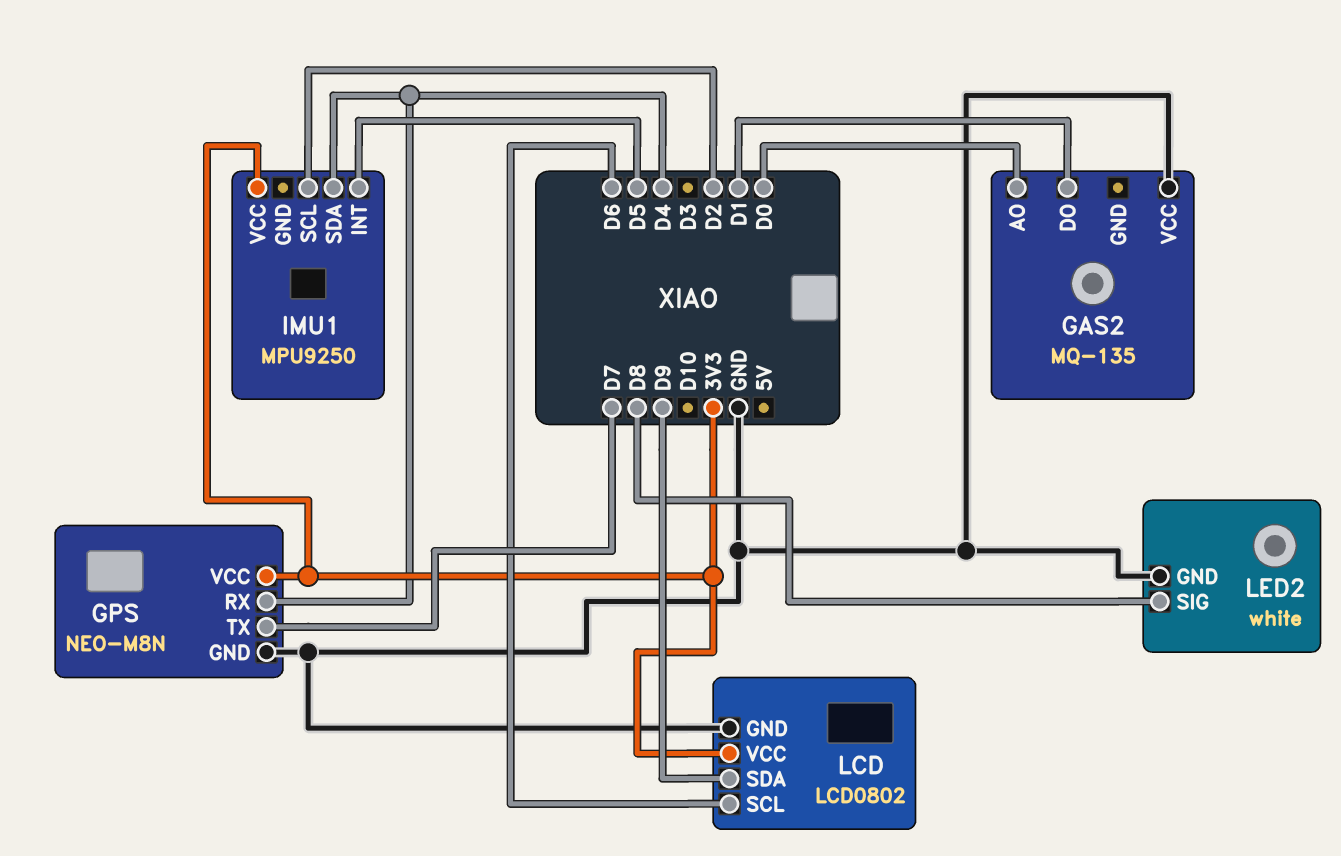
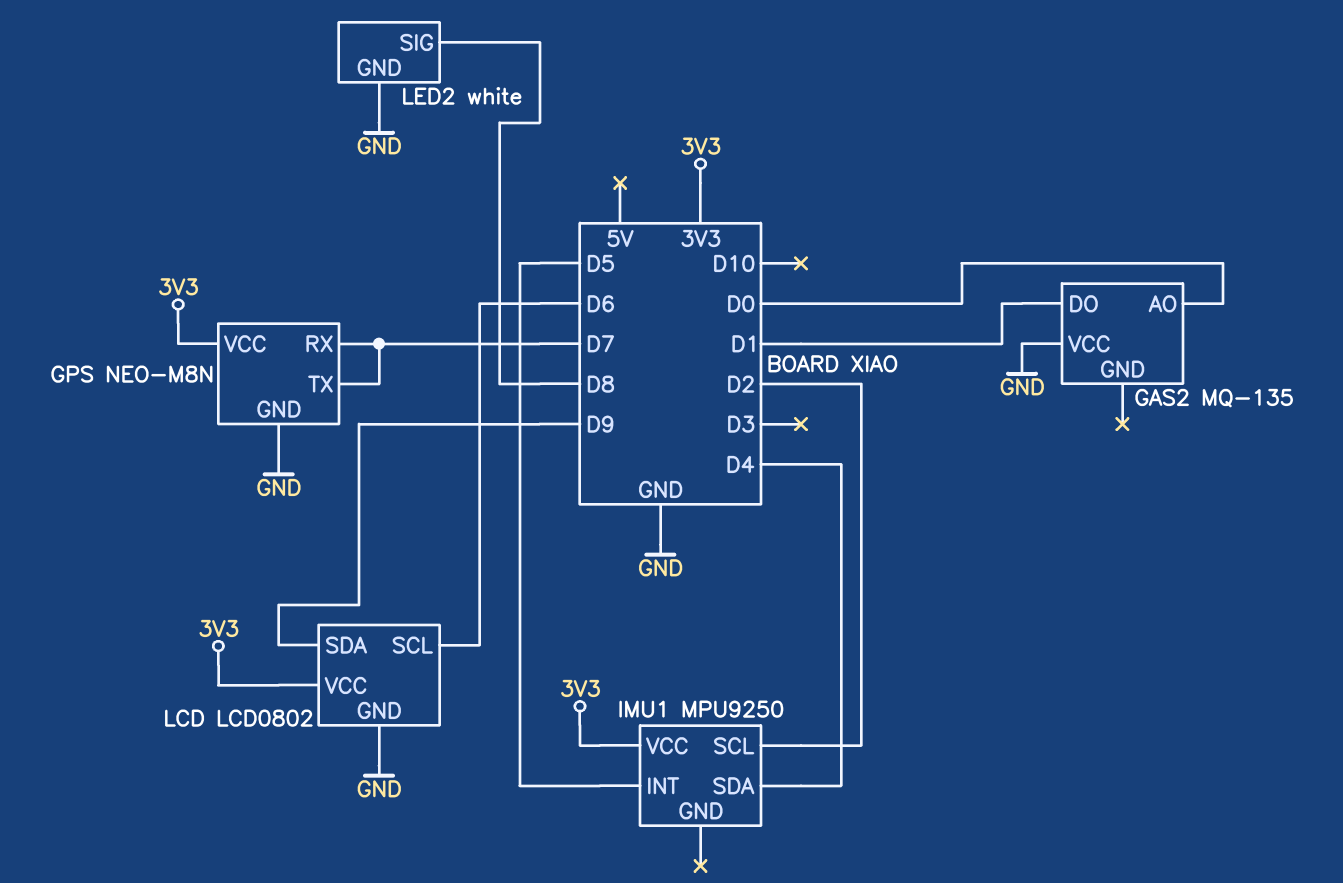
GPS pin RX: D4 -> D7

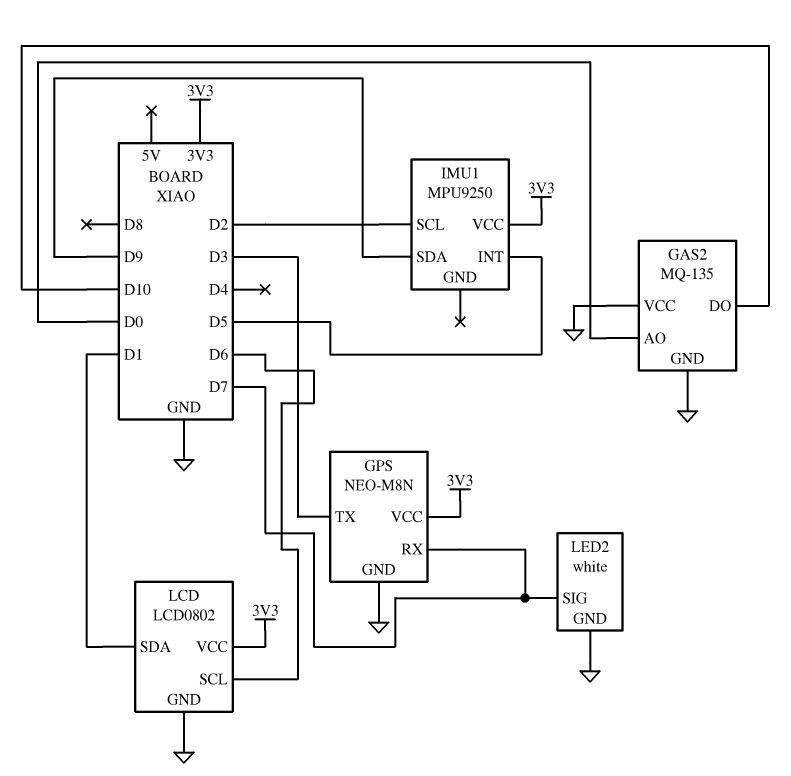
GAS2 pin DO: D1 -> D10
GAS2 pin GND: none -> GND
GPS pin TX: D7 -> D3
IMU1 pin SDA: D4 -> D9
LCD pin SDA: D9 -> D1
LED2 pin SIG: D8 -> D7

